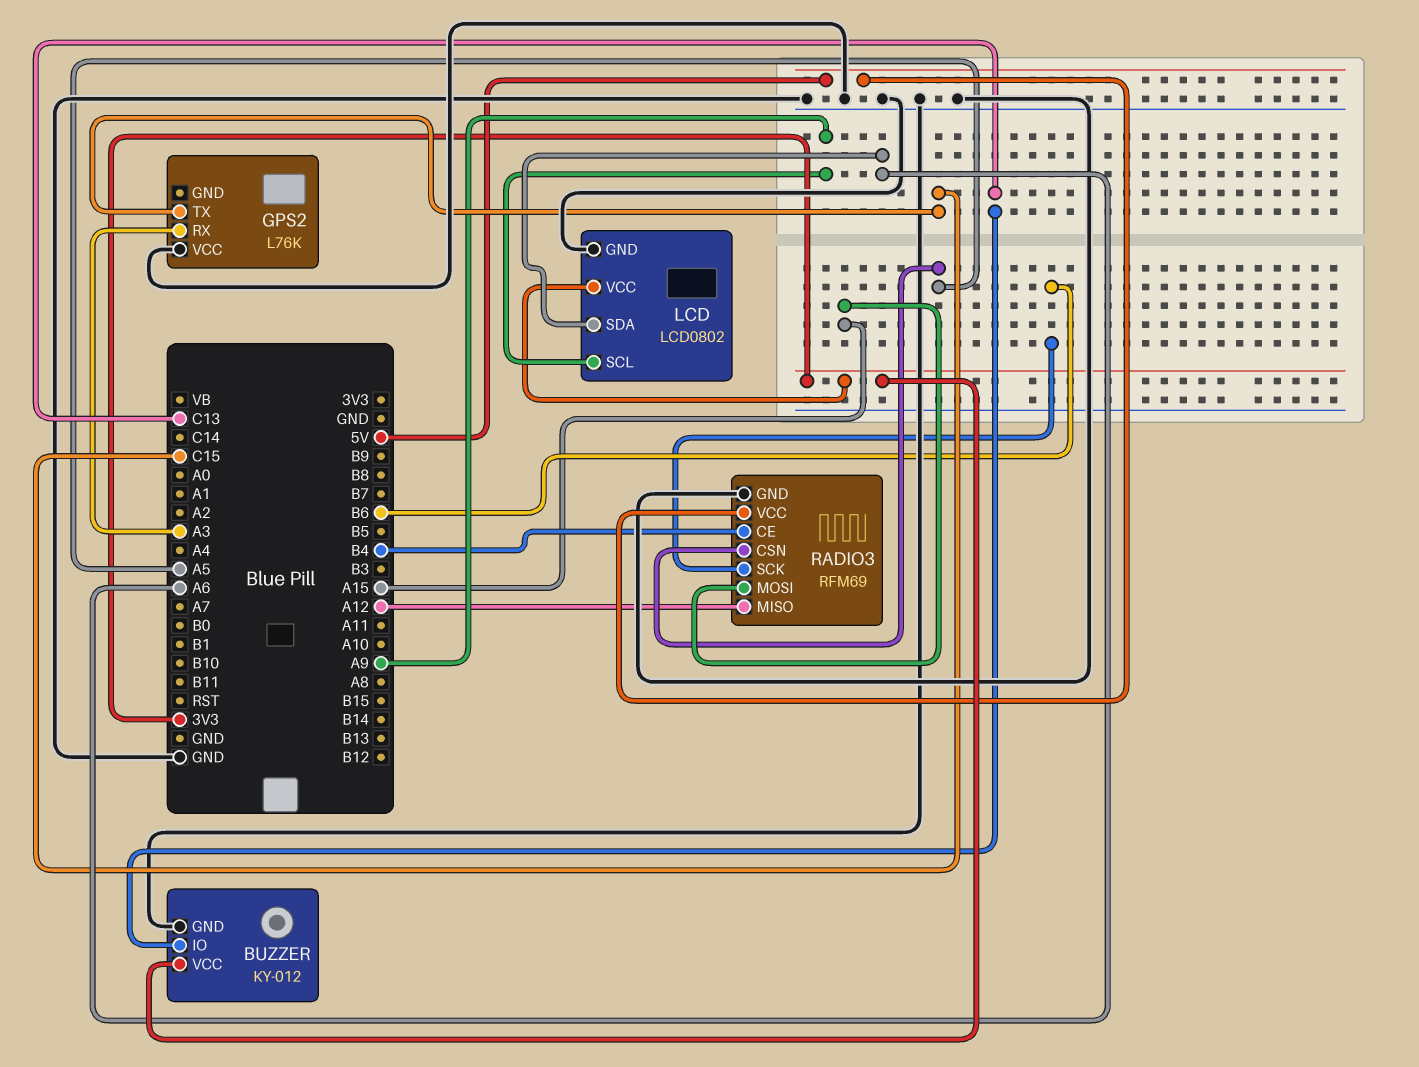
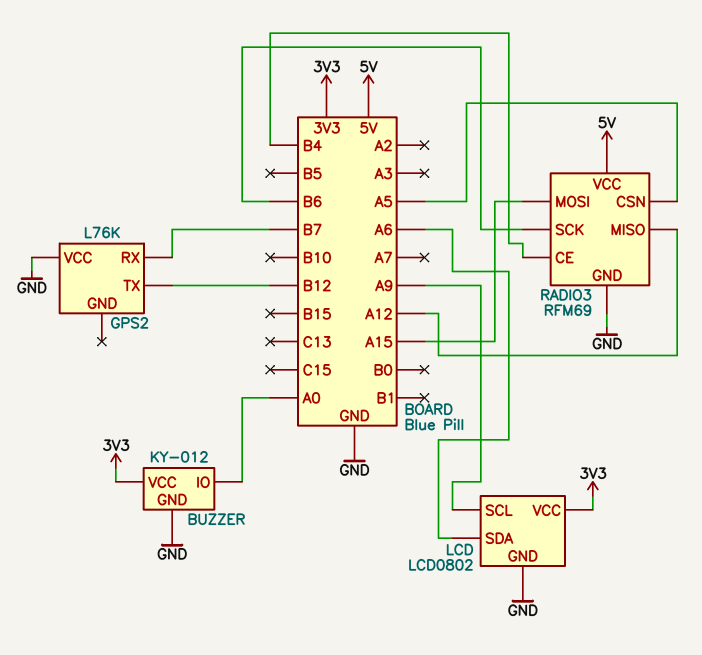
BUZZER pin IO: C13 -> A0
GPS2 pin RX: A3 -> B7
GPS2 pin TX: C15 -> B12

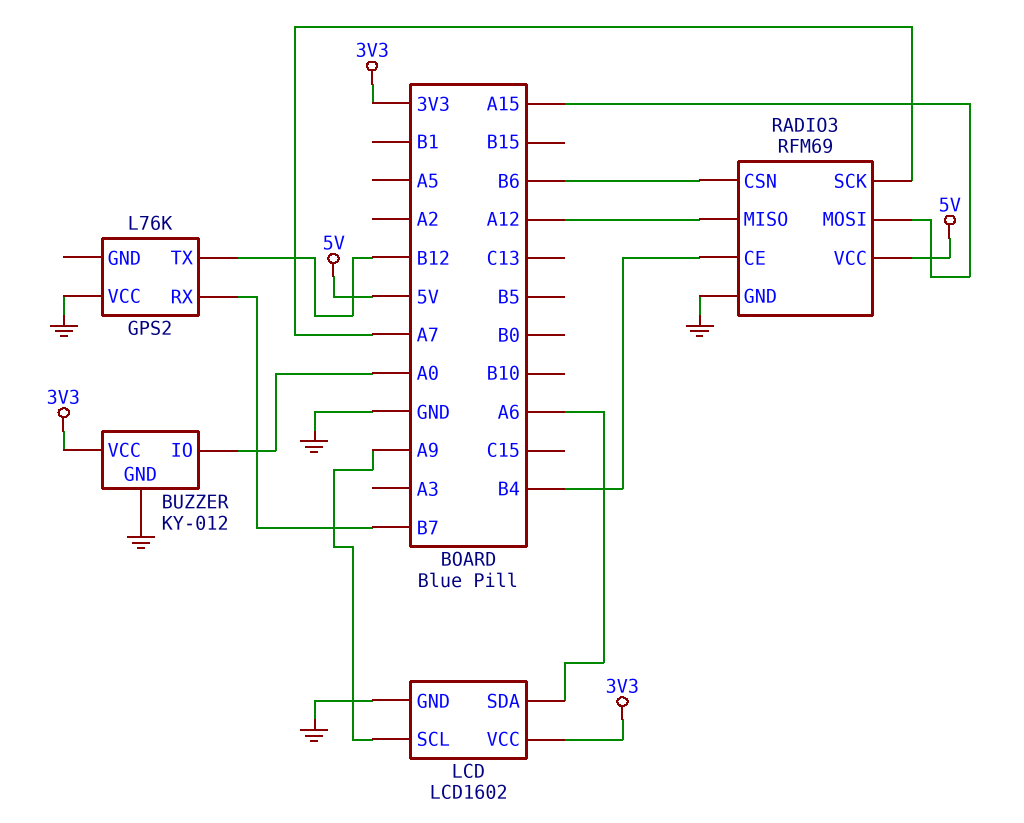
LCD: LCD0802 -> LCD1602
RADIO3 pin CSN: A5 -> B6
RADIO3 pin SCK: B6 -> A7

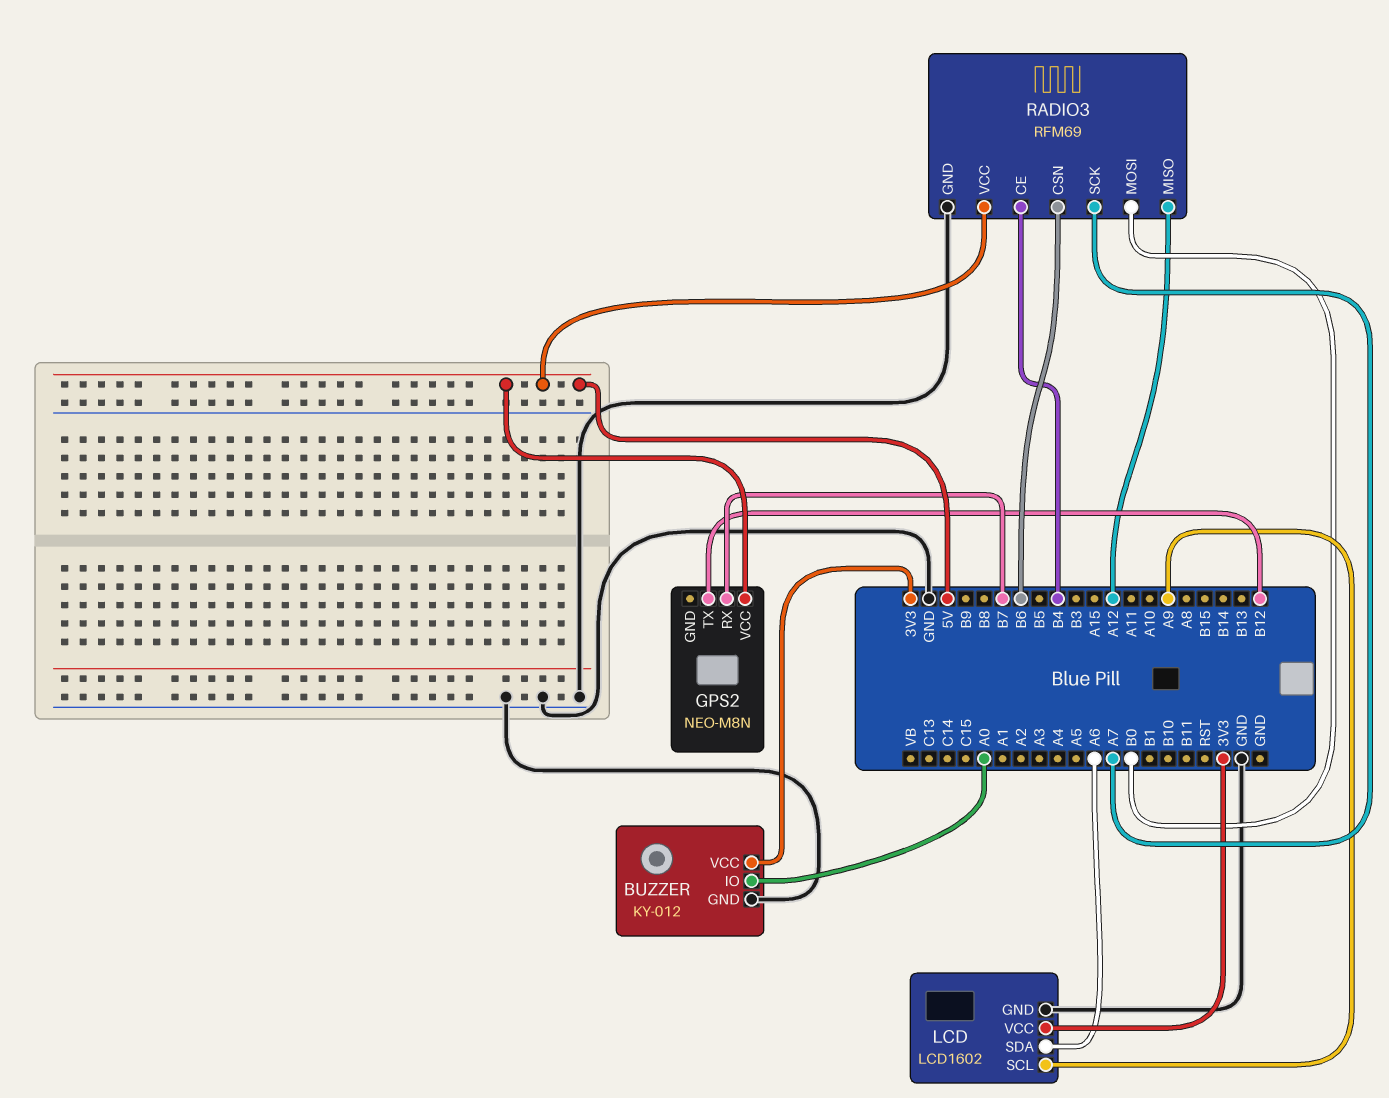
GPS2: L76K -> NEO-M8N
GPS2 pin VCC: GND -> 5V
RADIO3 pin MOSI: A15 -> B0

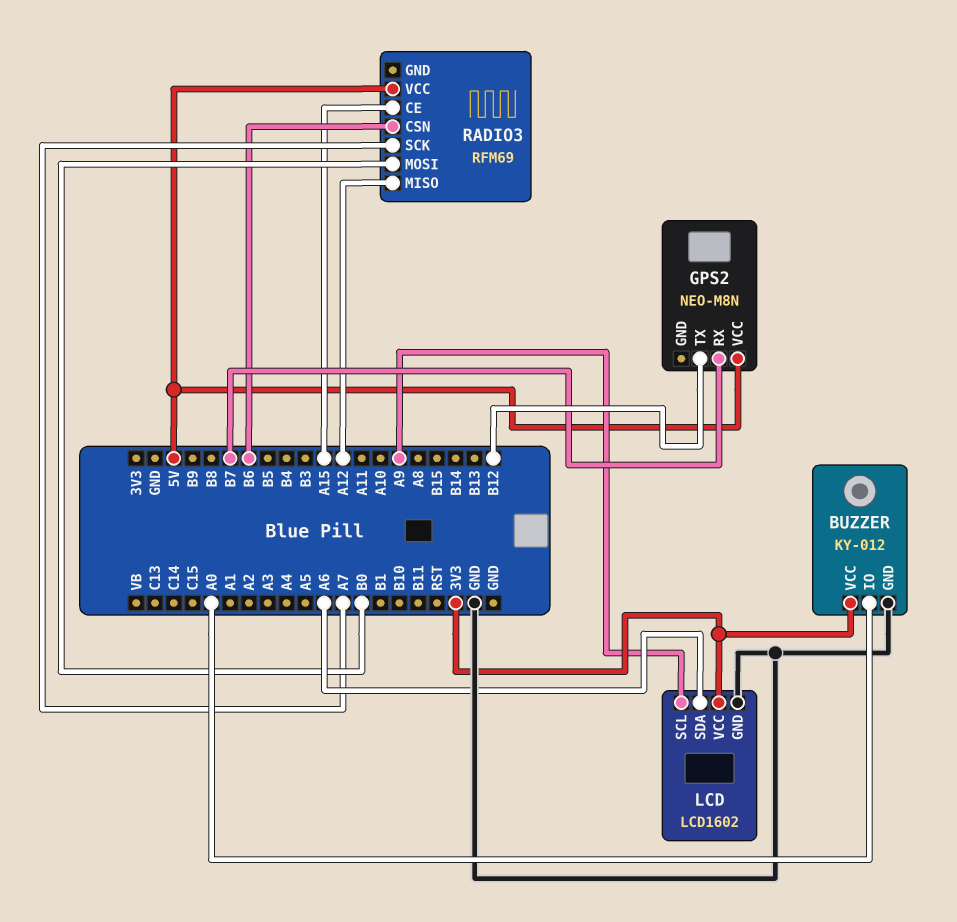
RADIO3 pin CE: B4 -> A15
RADIO3 pin GND: GND -> none

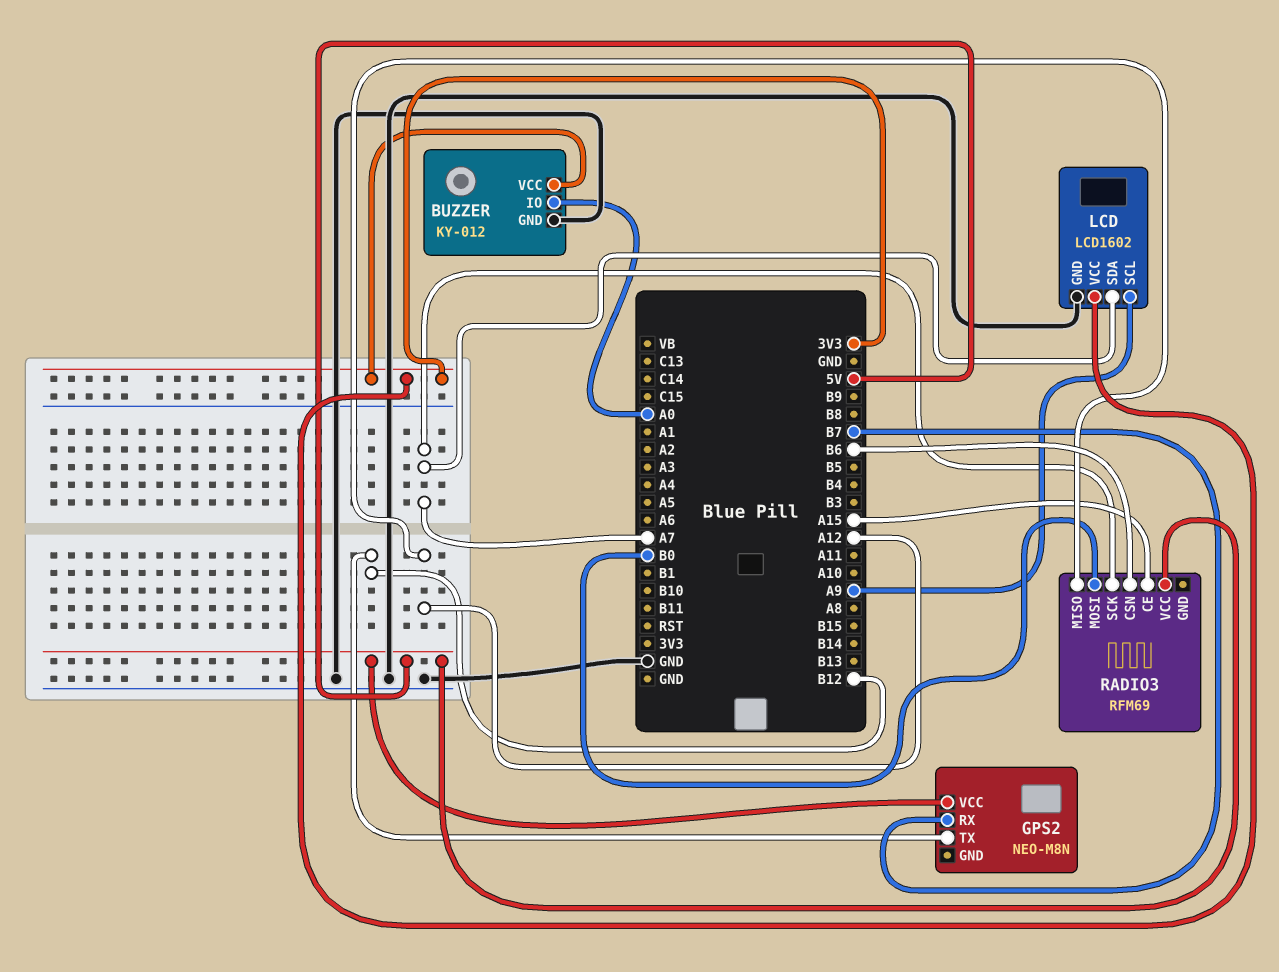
LCD pin SDA: A6 -> A7

